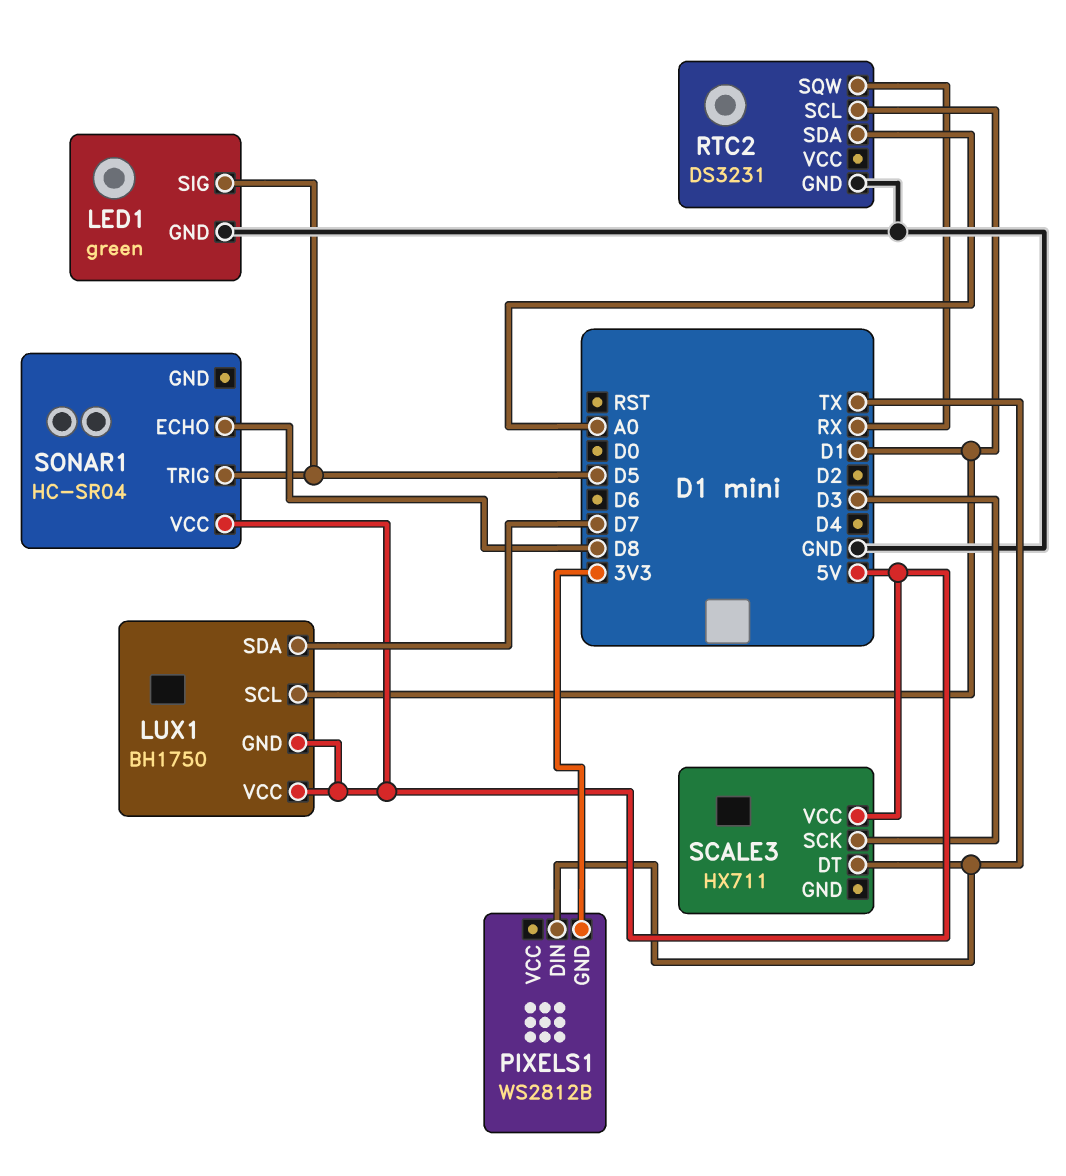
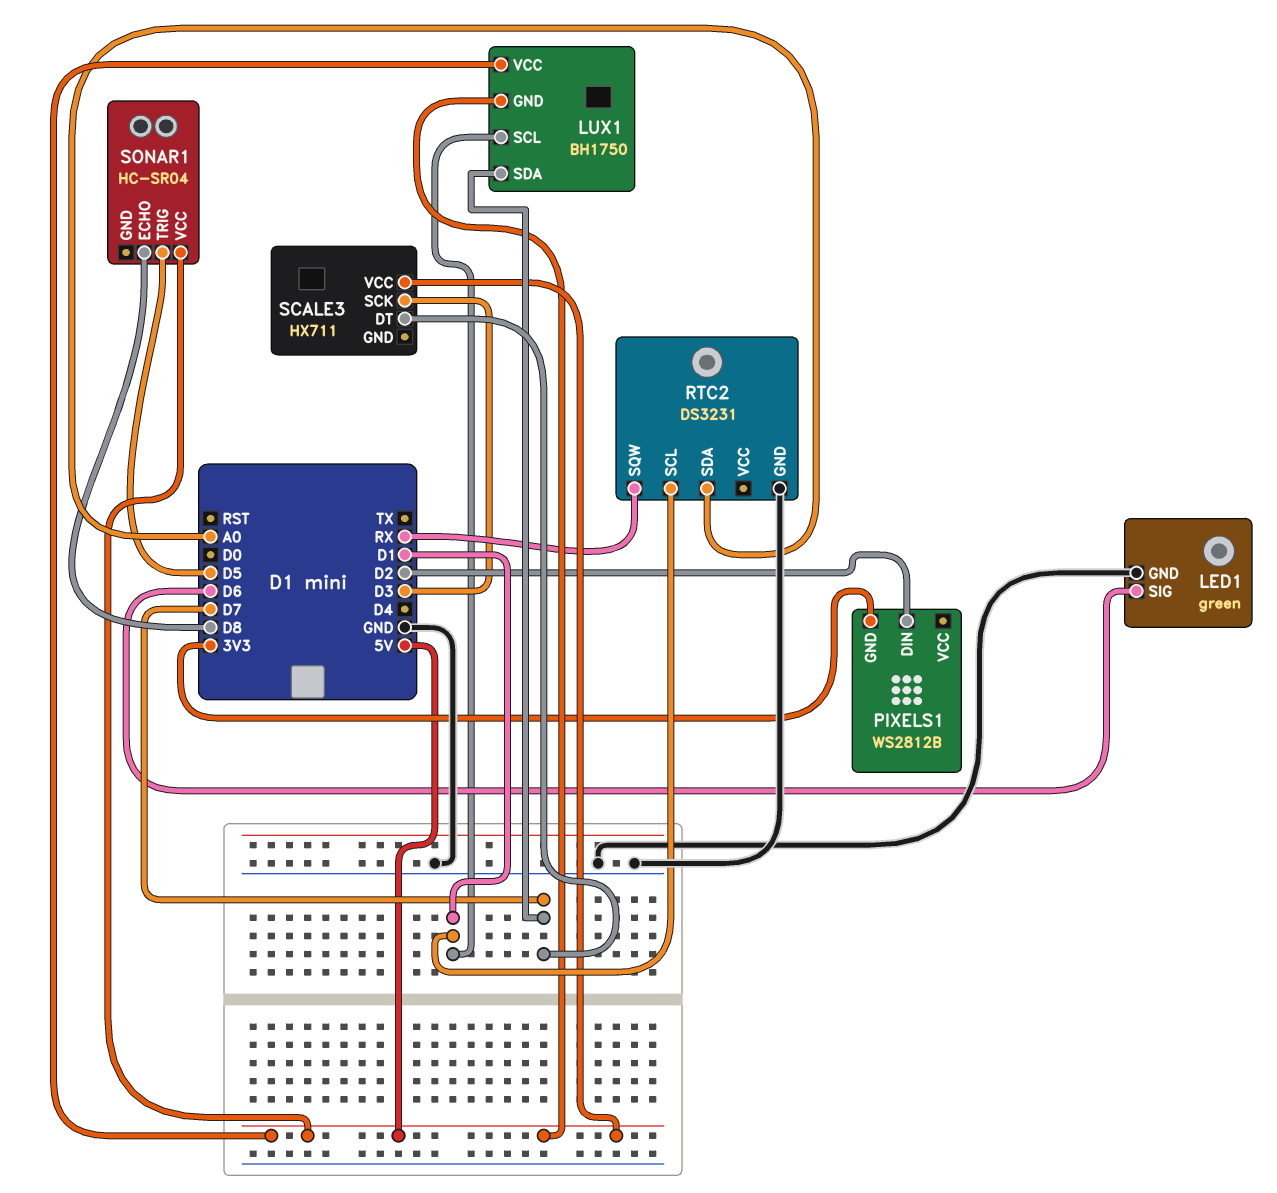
LED1 pin SIG: D5 -> D6
PIXELS1 pin DIN: TX -> D2
SCALE3 pin DT: TX -> D7

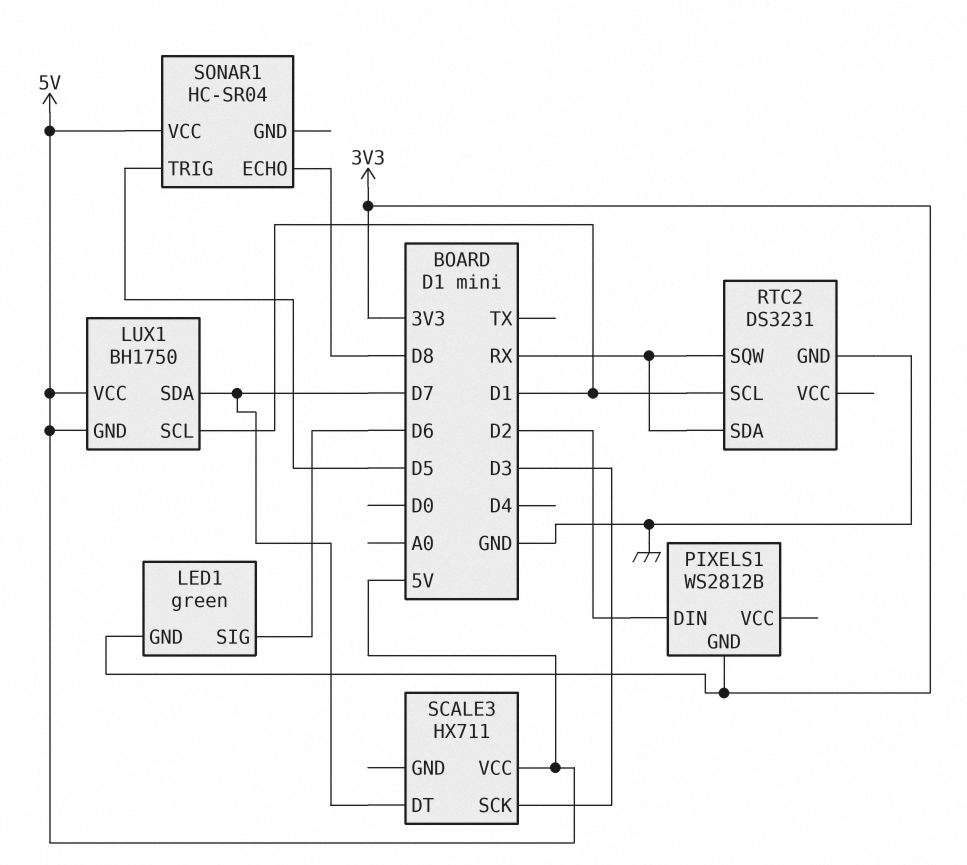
LED1 pin GND: GND -> 3V3
RTC2 pin SDA: A0 -> RX

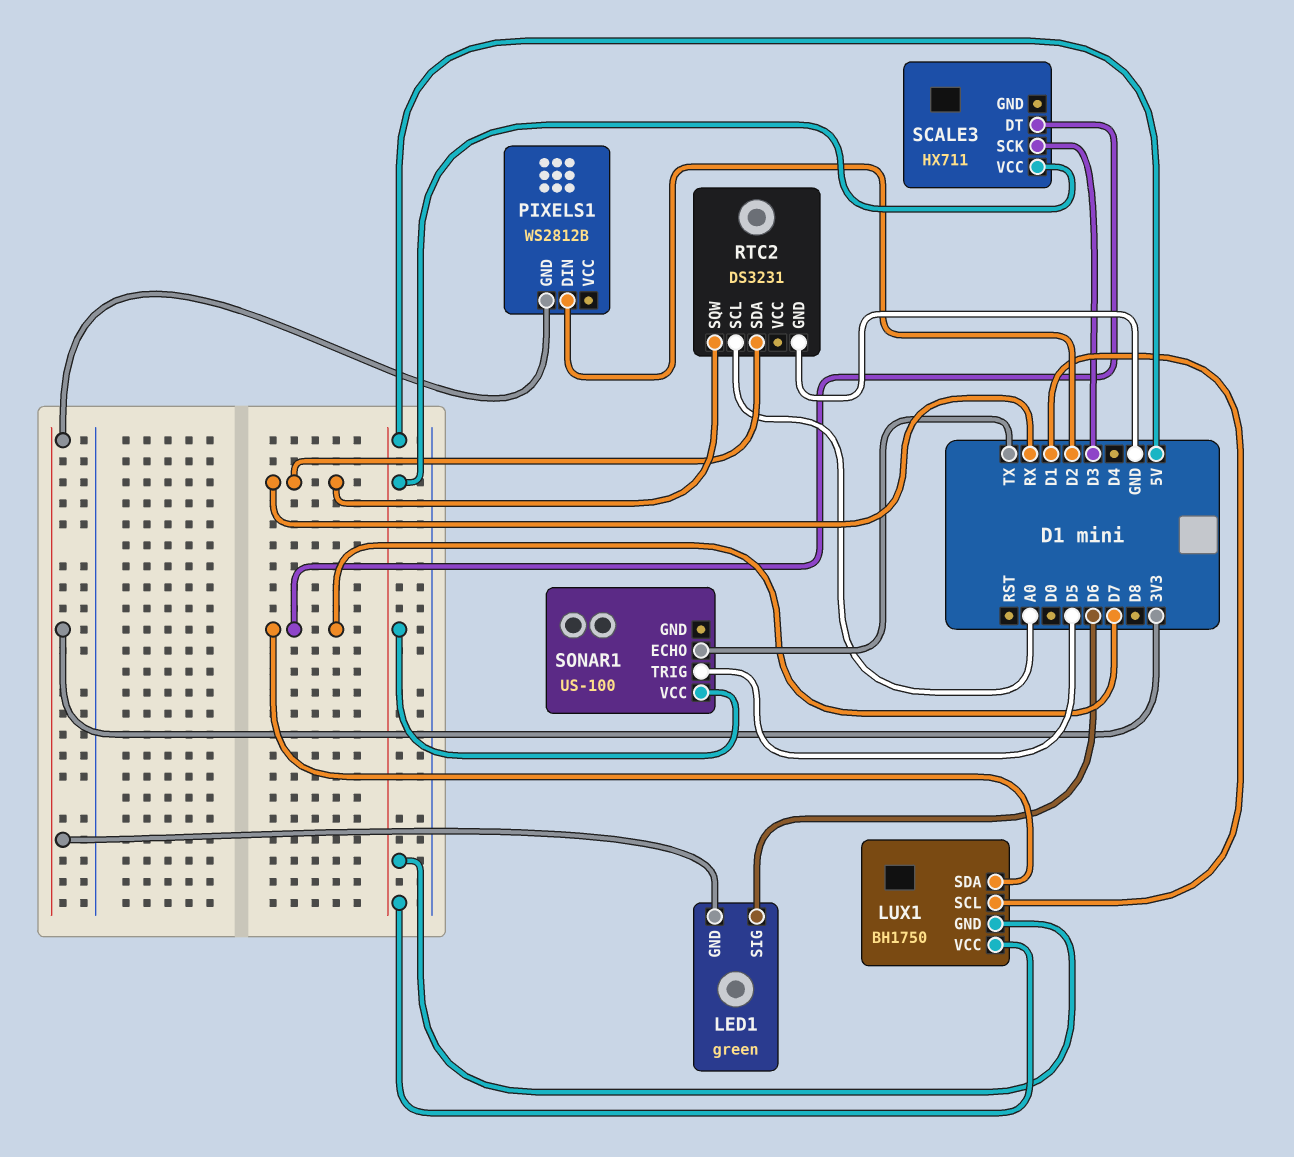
RTC2 pin SCL: D1 -> A0
SONAR1: HC-SR04 -> US-100
SONAR1 pin ECHO: D8 -> TX

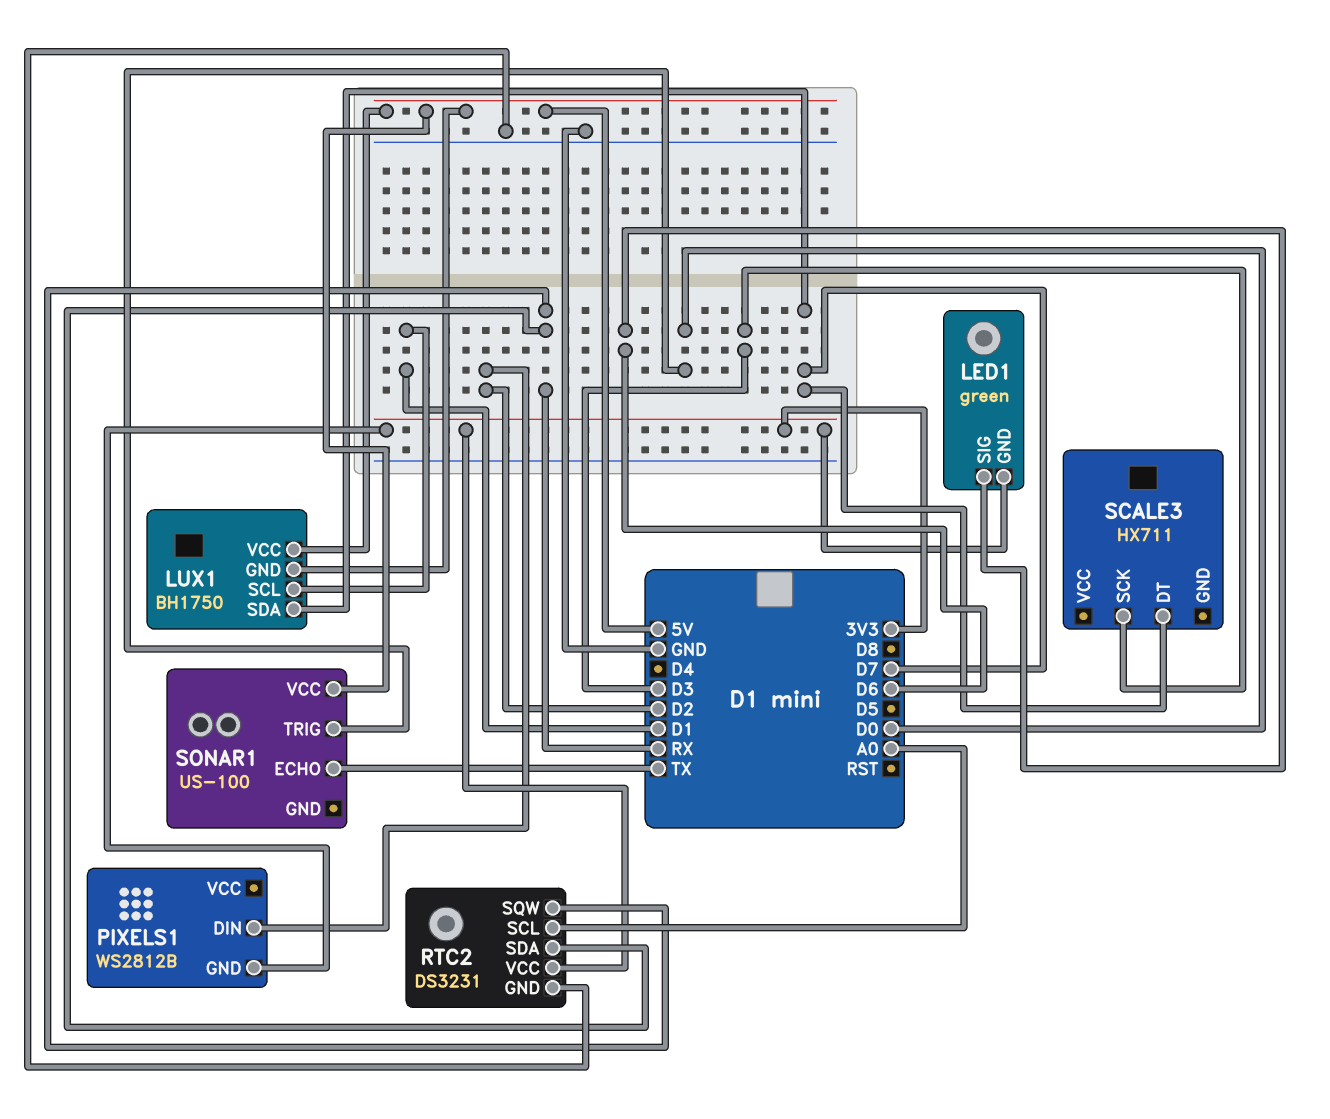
RTC2 pin VCC: none -> 3V3
SCALE3 pin VCC: 5V -> none
SONAR1 pin TRIG: D5 -> D0

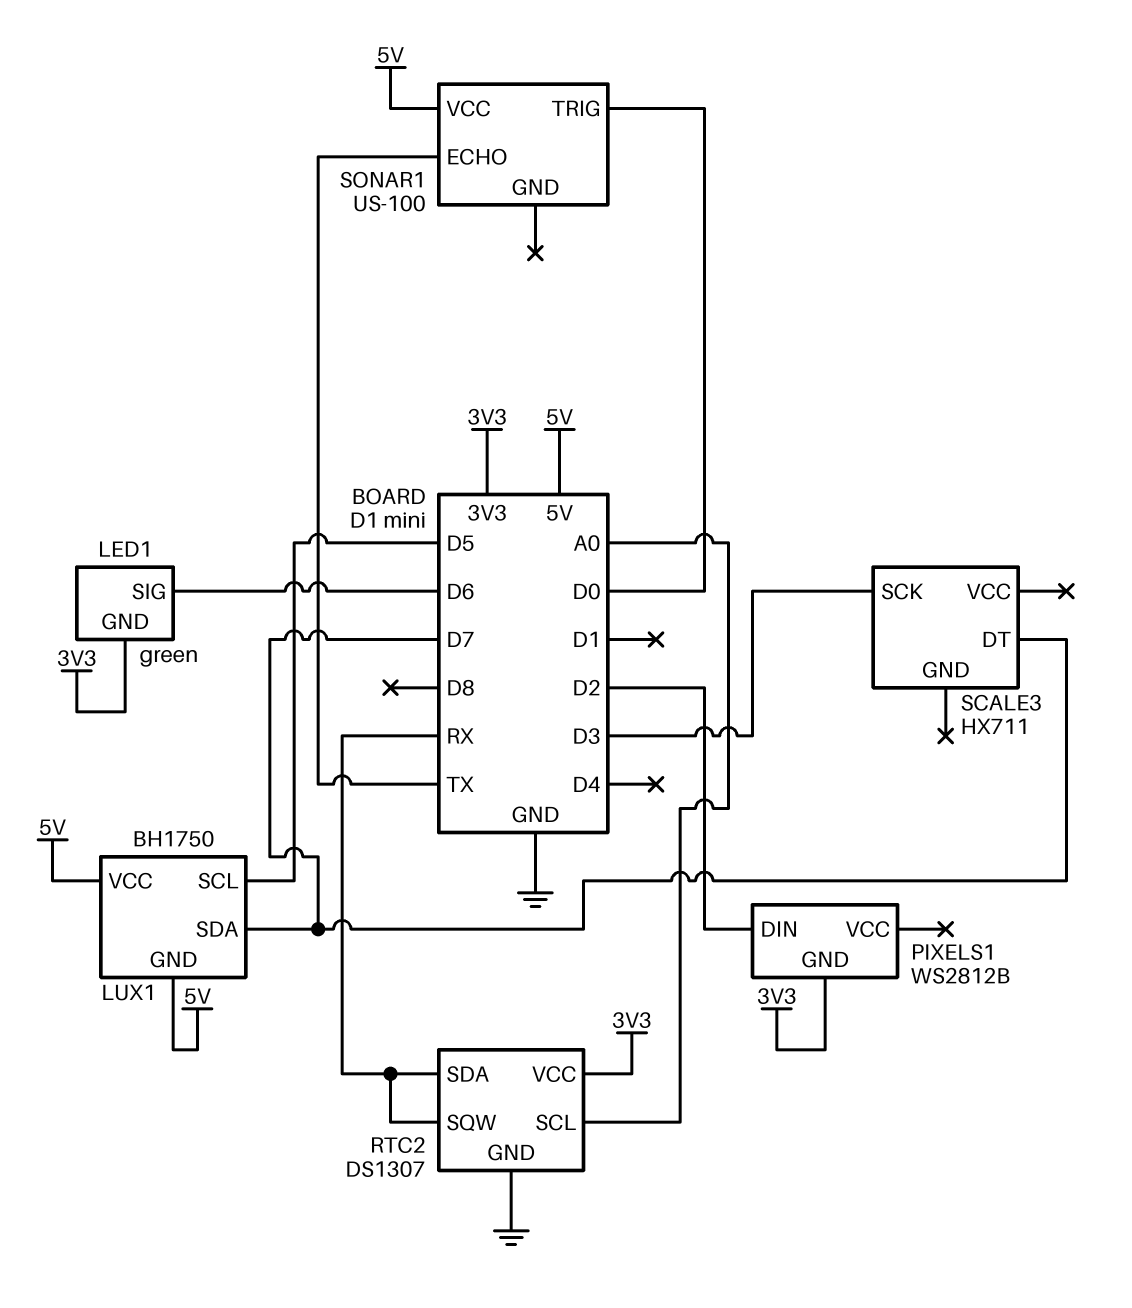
LUX1 pin SCL: D1 -> D5
RTC2: DS3231 -> DS1307

